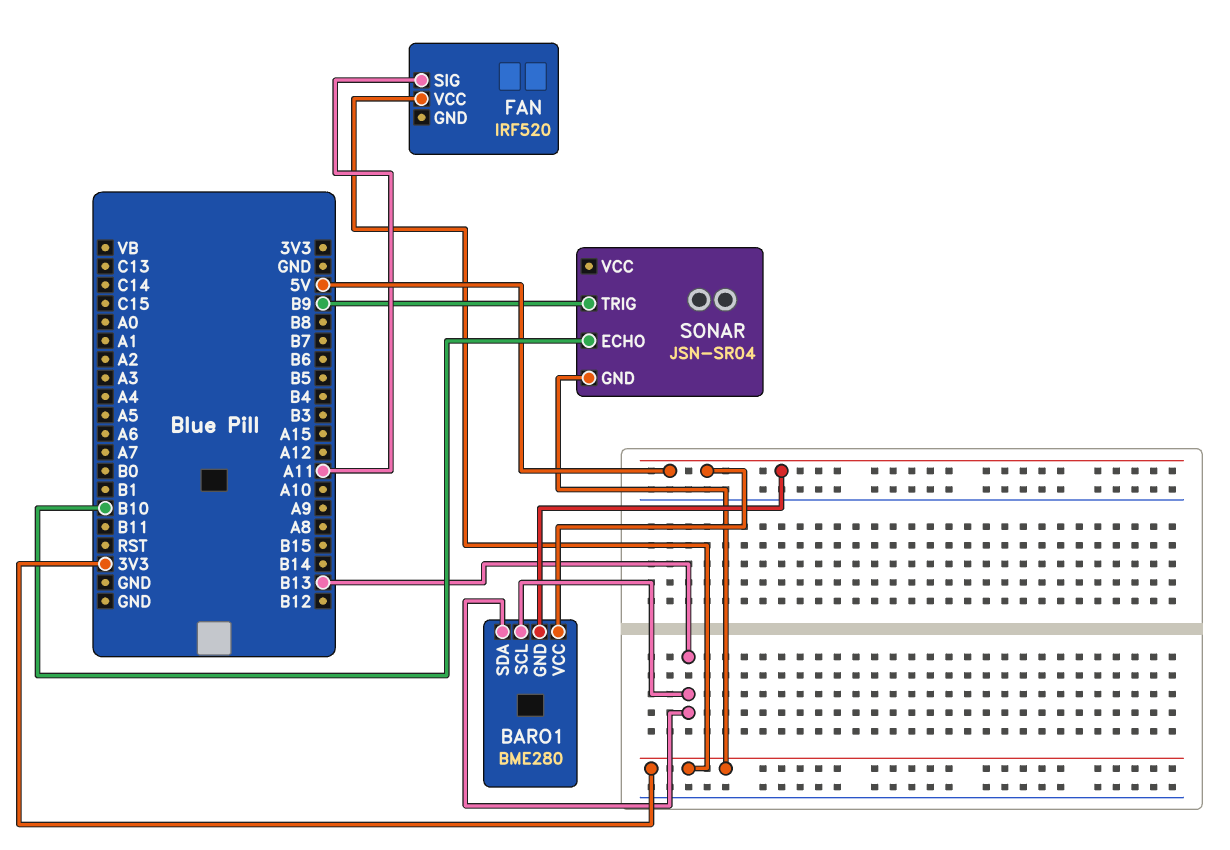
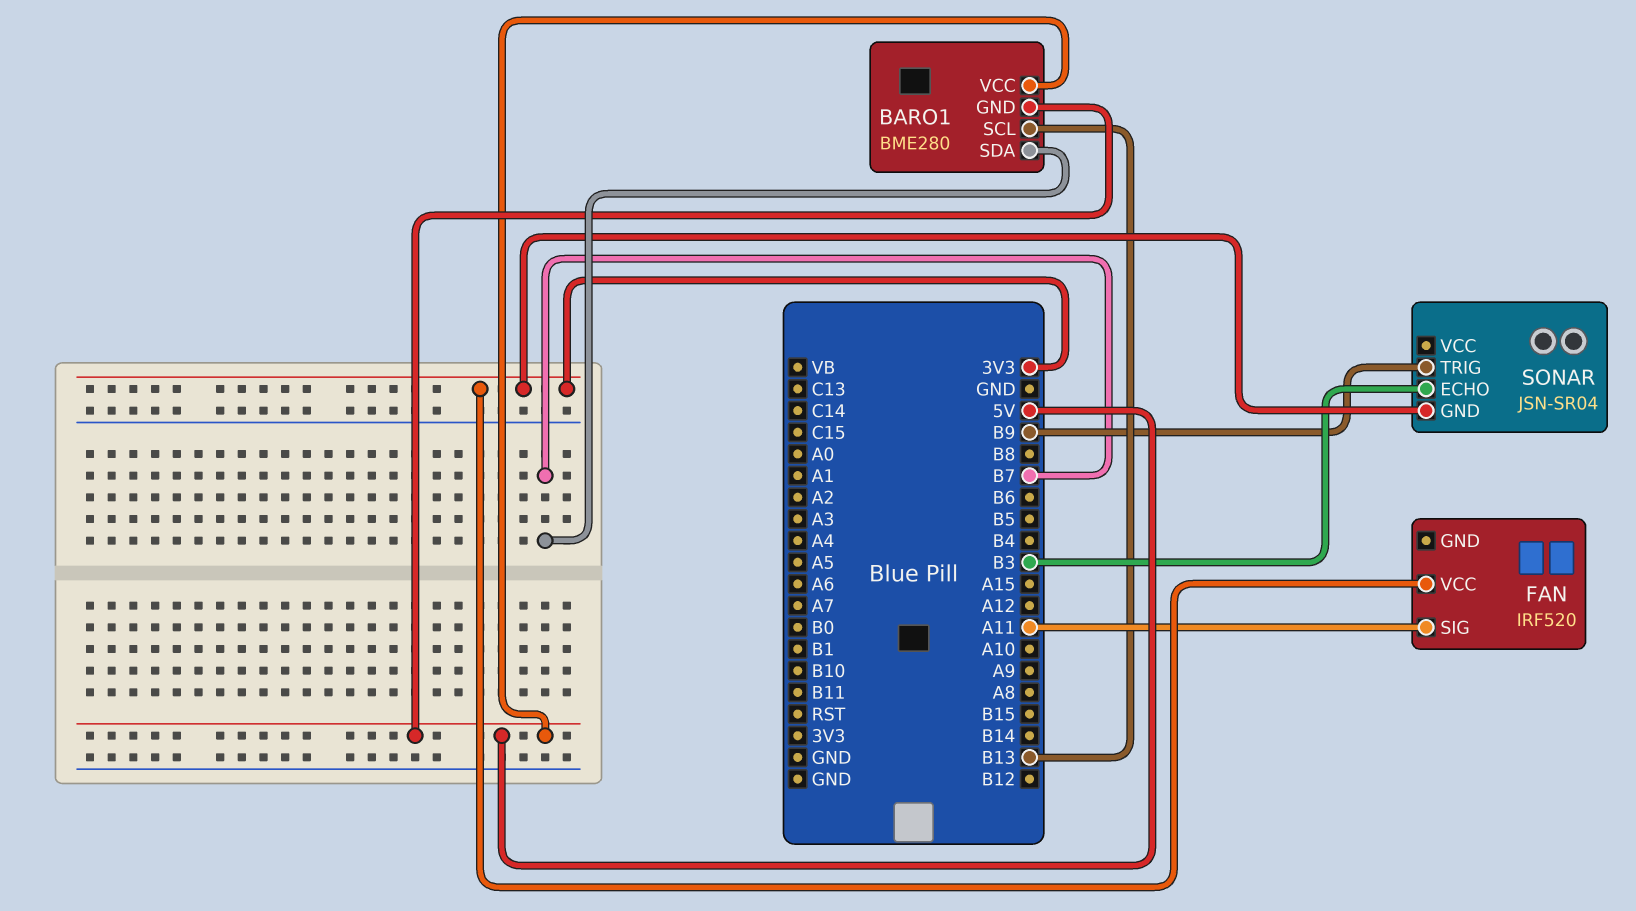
BARO1 pin SDA: B13 -> B7
SONAR pin ECHO: B10 -> B3

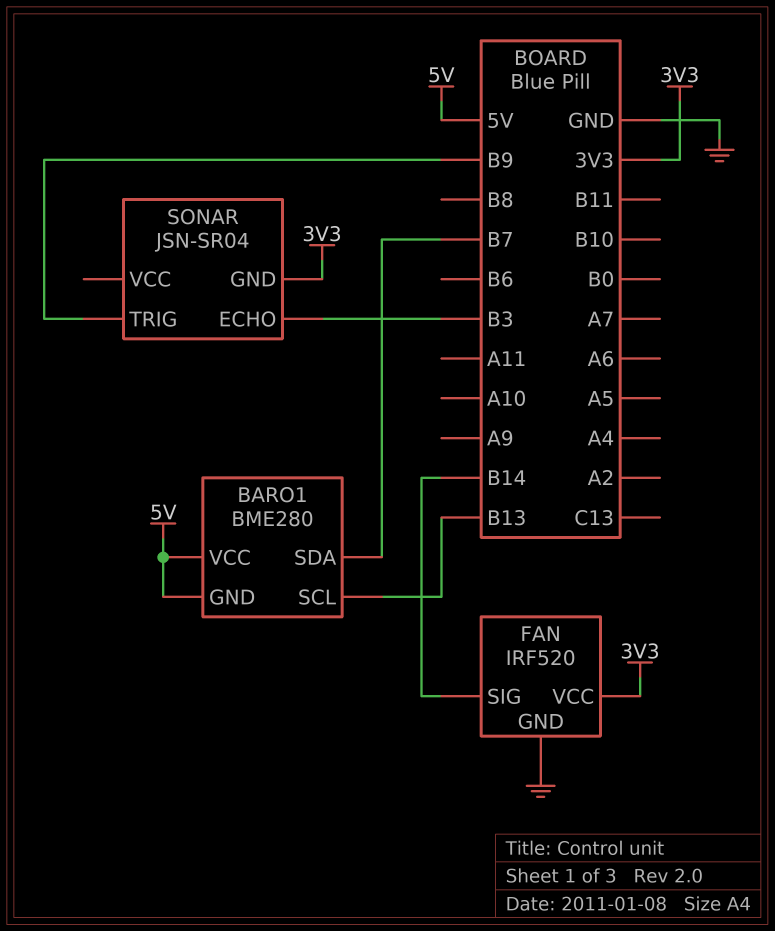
FAN pin GND: none -> GND
FAN pin SIG: A11 -> B14

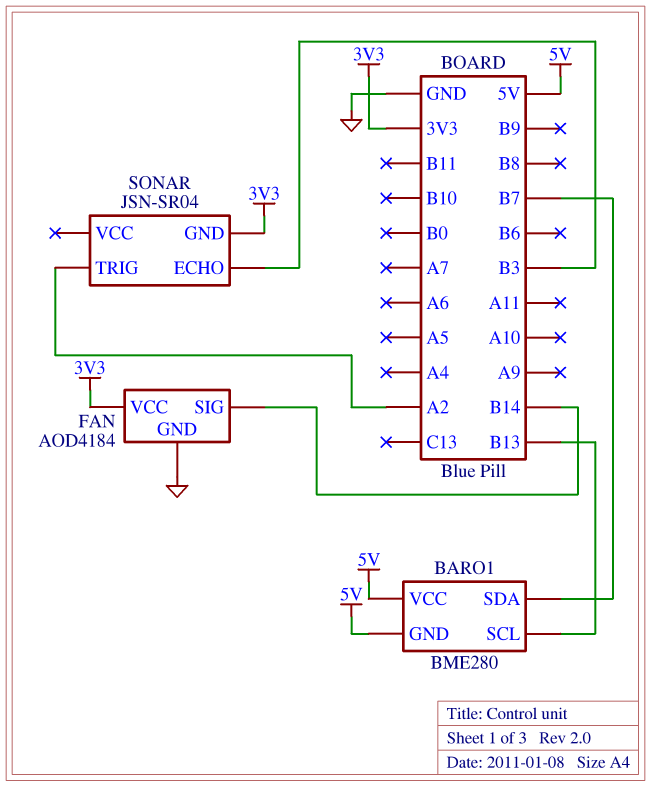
FAN: IRF520 -> AOD4184
SONAR pin TRIG: B9 -> A2

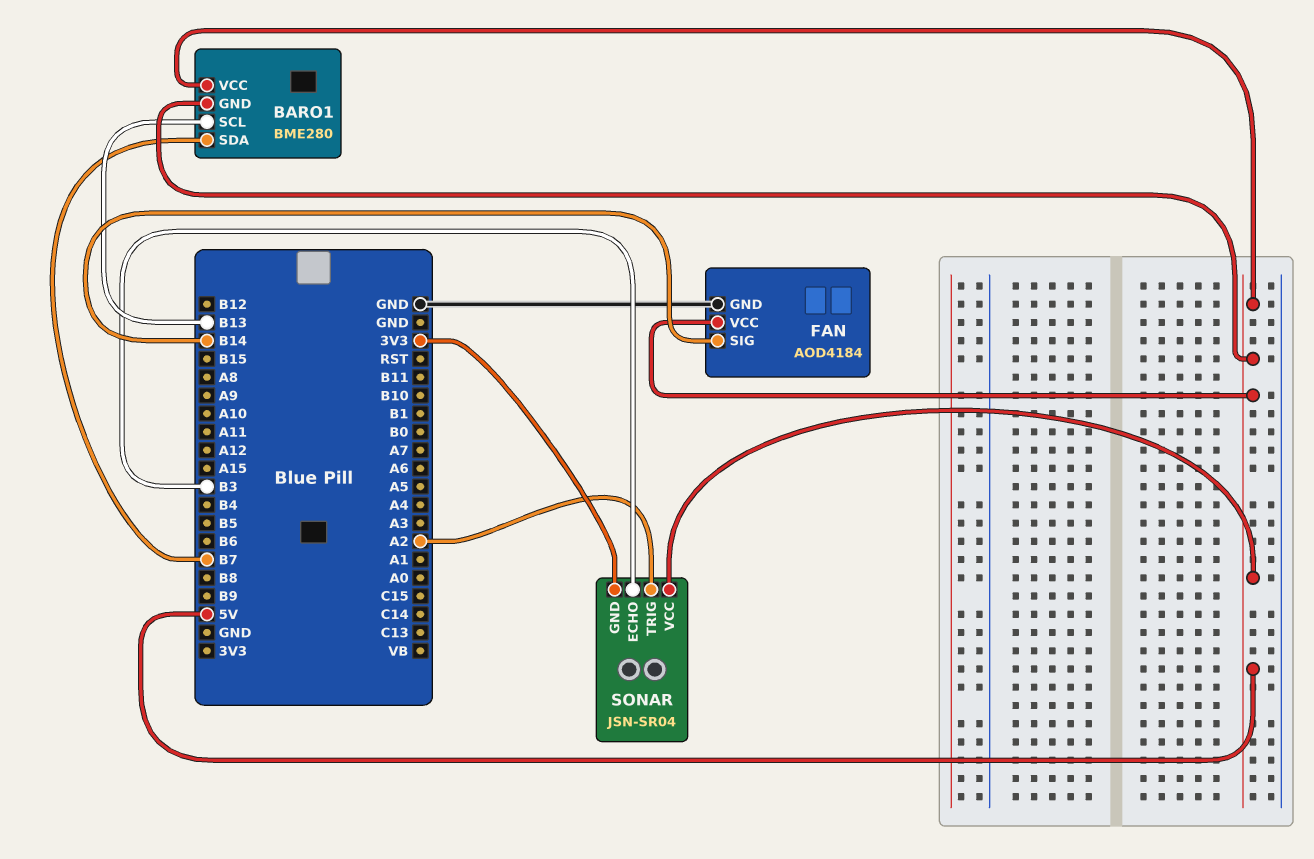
FAN pin VCC: 3V3 -> 5V
SONAR pin VCC: none -> 5V

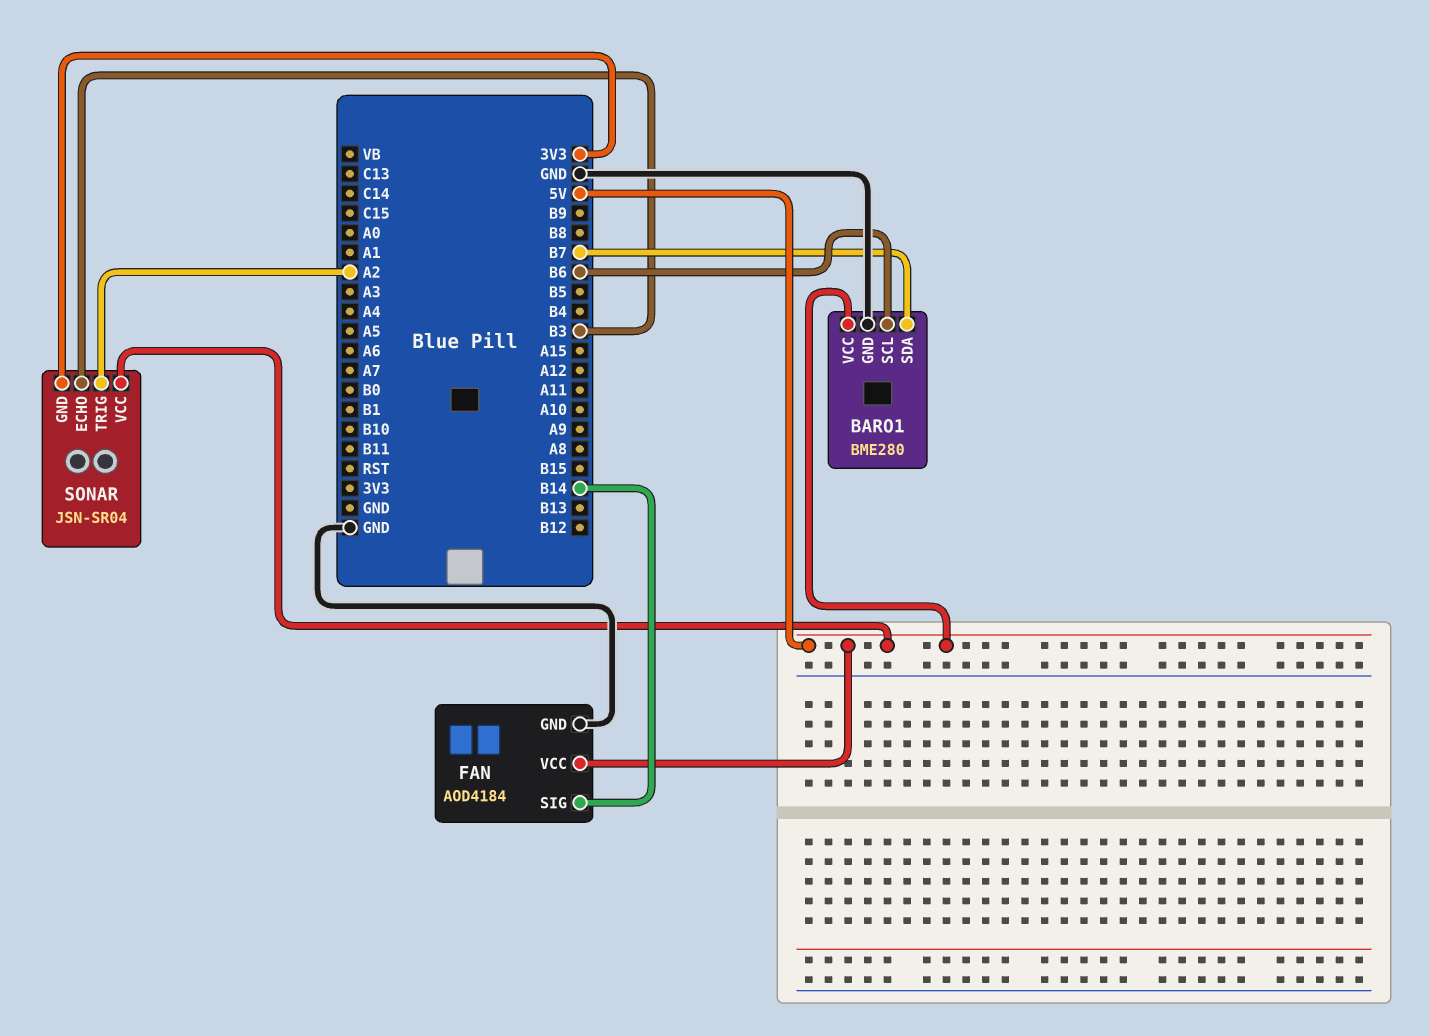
BARO1 pin GND: 5V -> GND
BARO1 pin SCL: B13 -> B6

